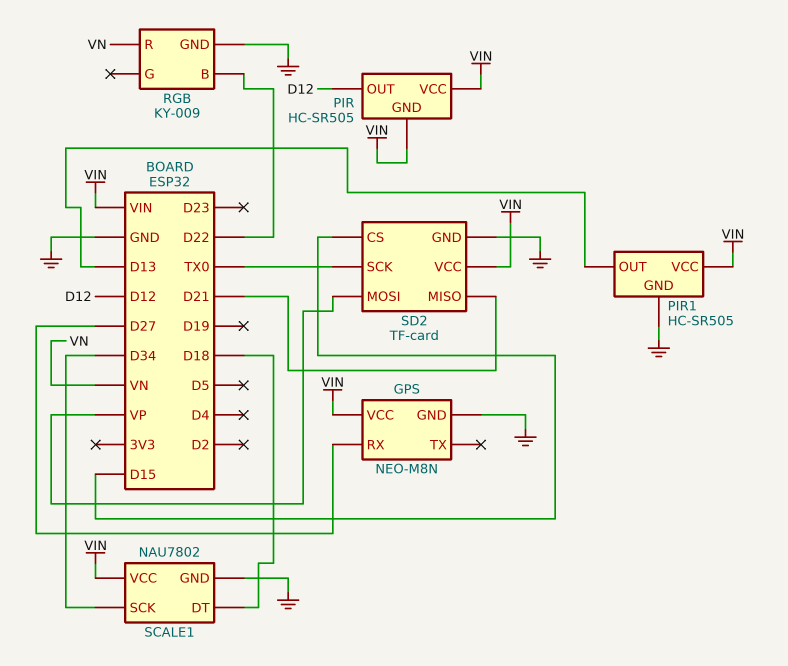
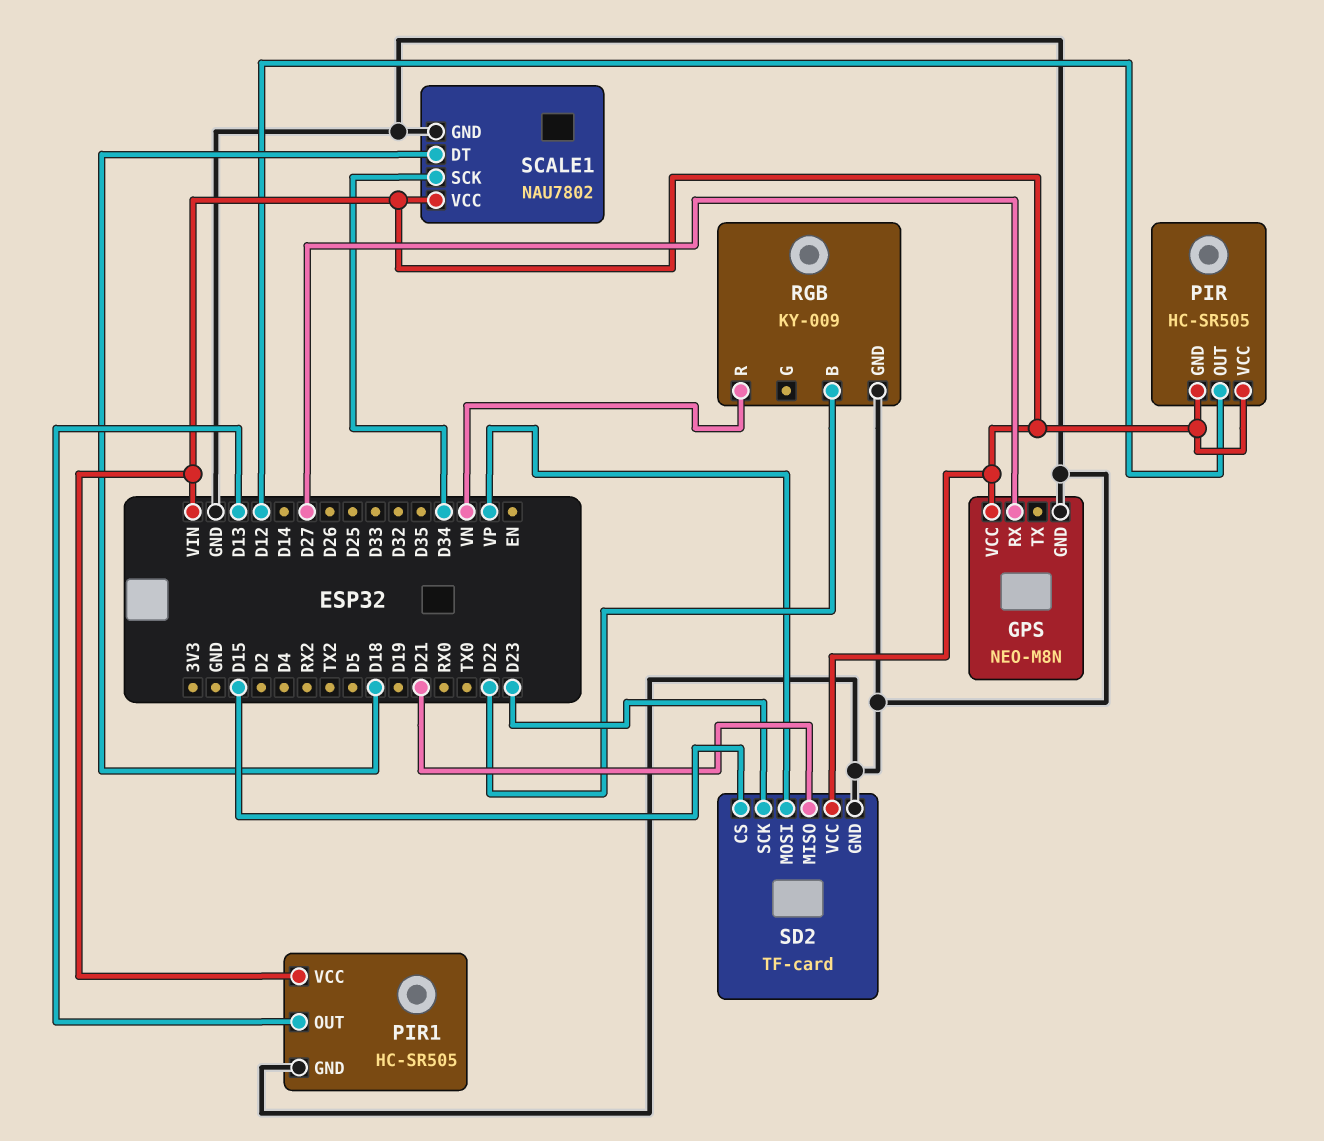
SD2 pin SCK: TX0 -> D23

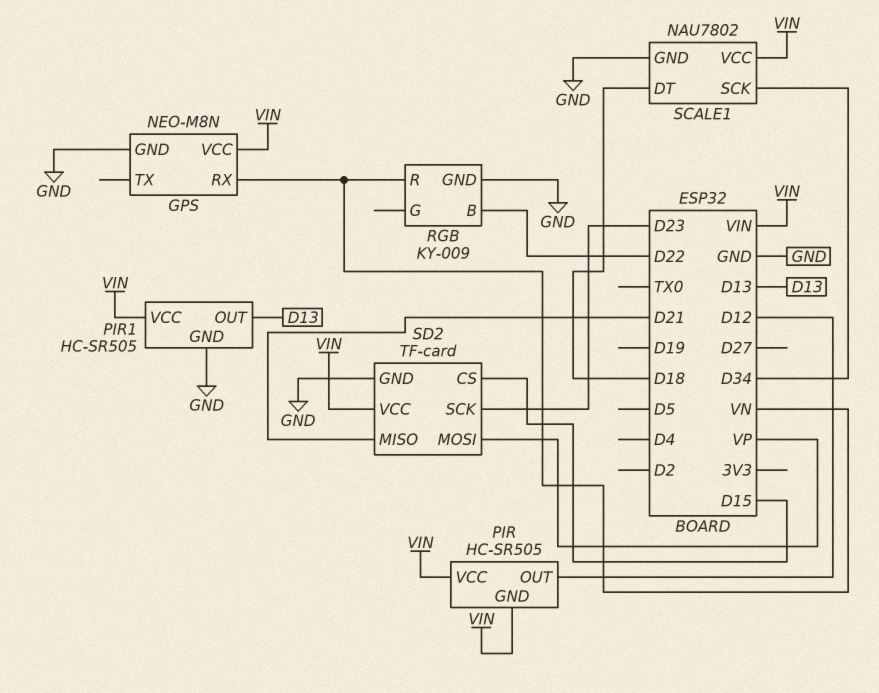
GPS pin RX: D27 -> VN

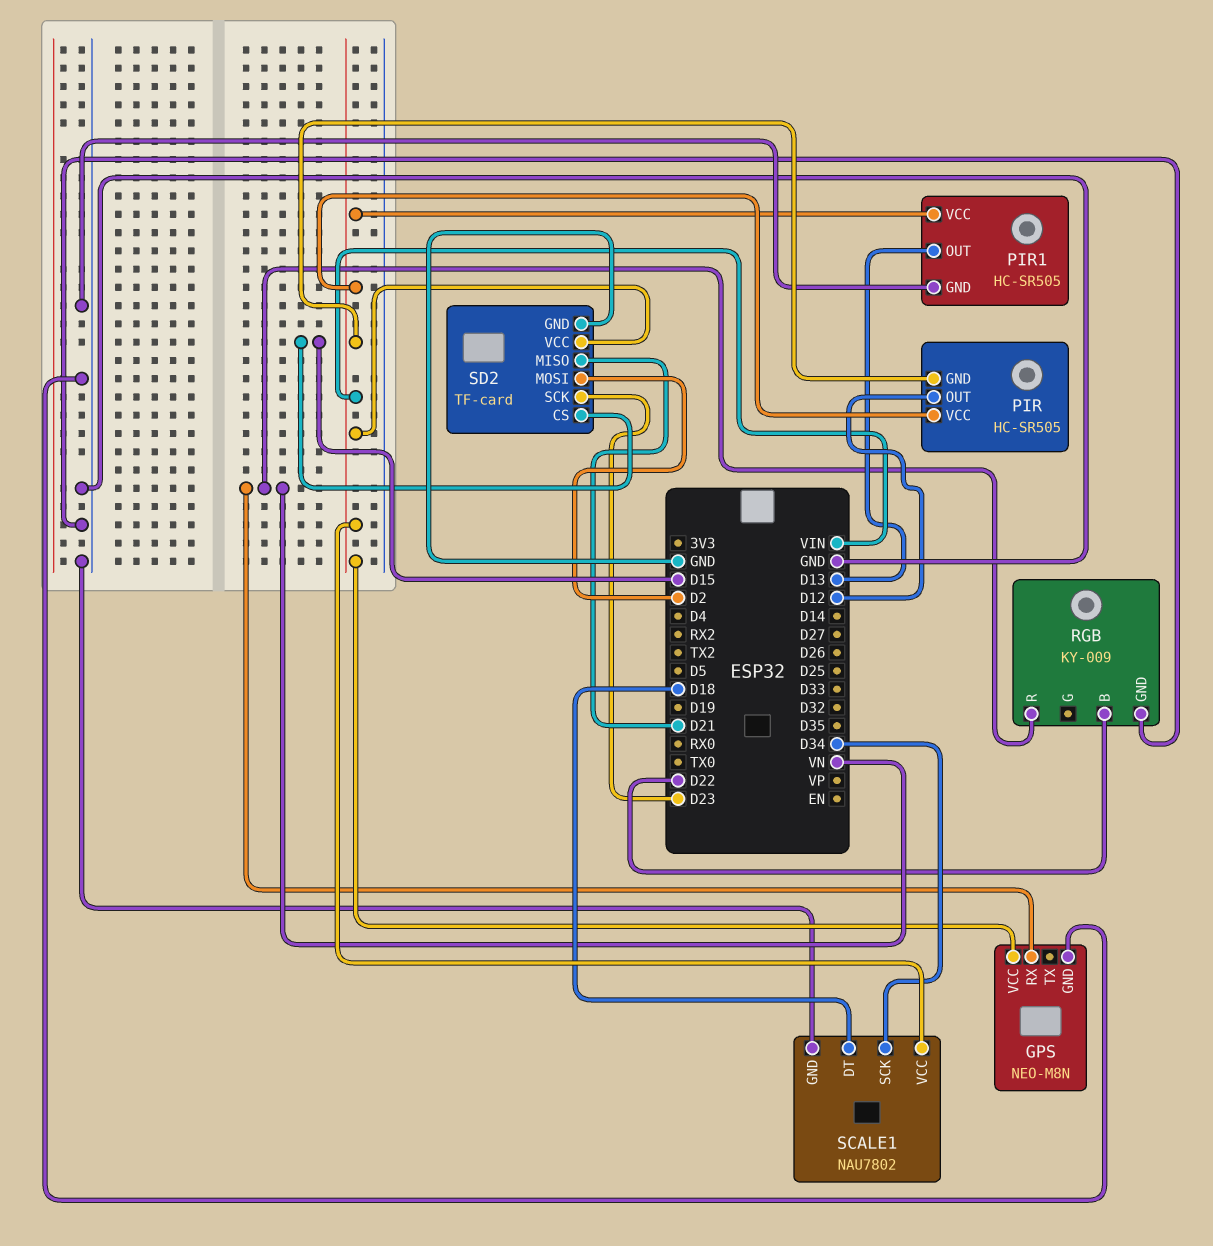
SD2 pin MOSI: VP -> D2

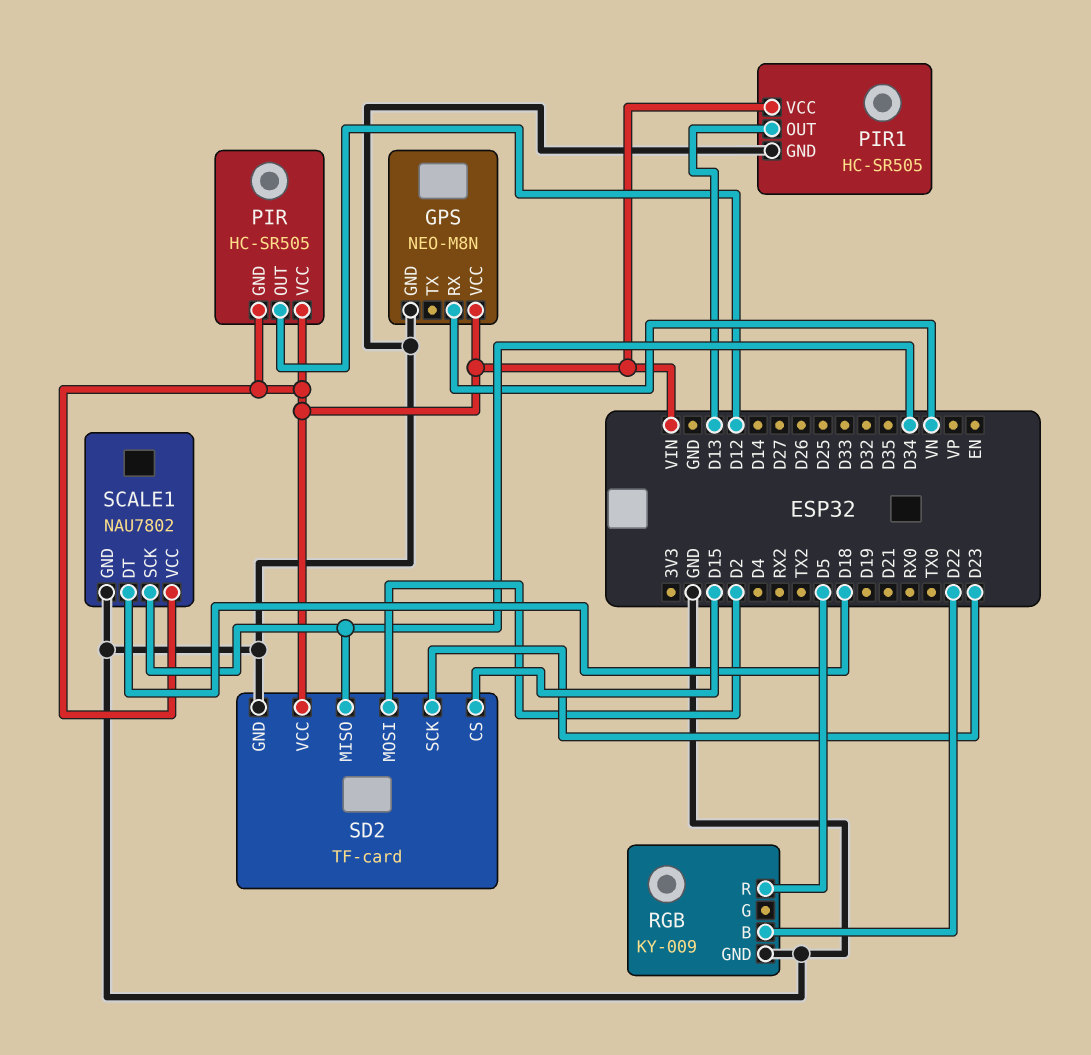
RGB pin R: VN -> D5
SD2 pin MISO: D21 -> D34

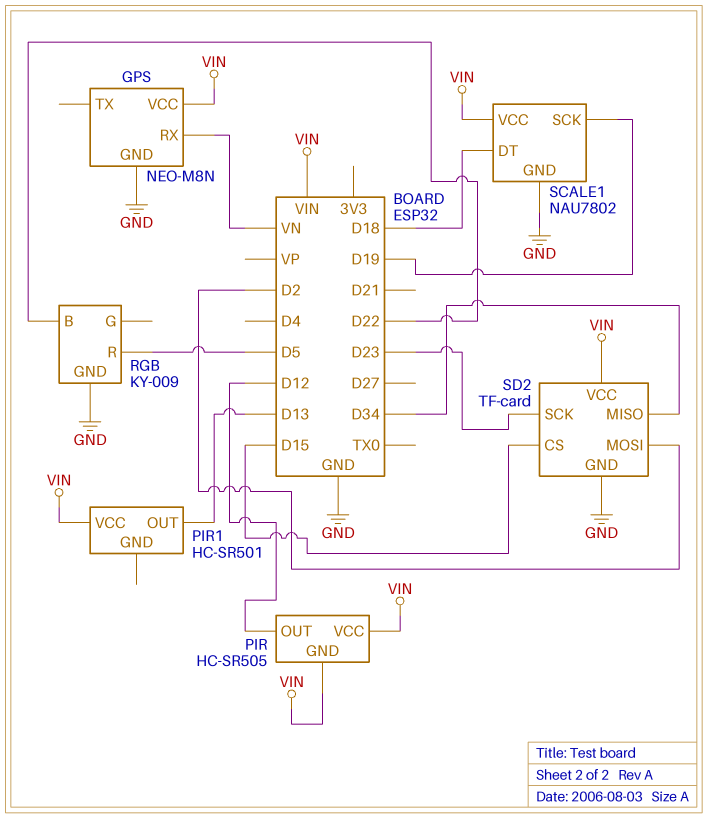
PIR1: HC-SR505 -> HC-SR501
PIR1 pin GND: GND -> none
SCALE1 pin SCK: D34 -> D19

